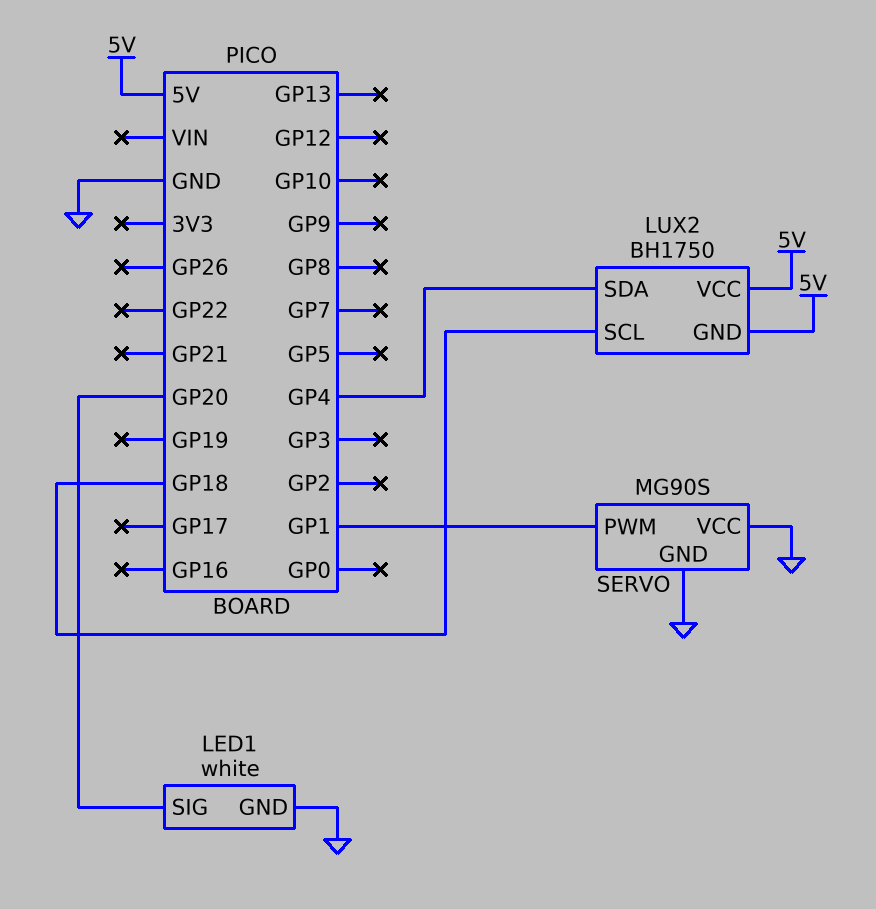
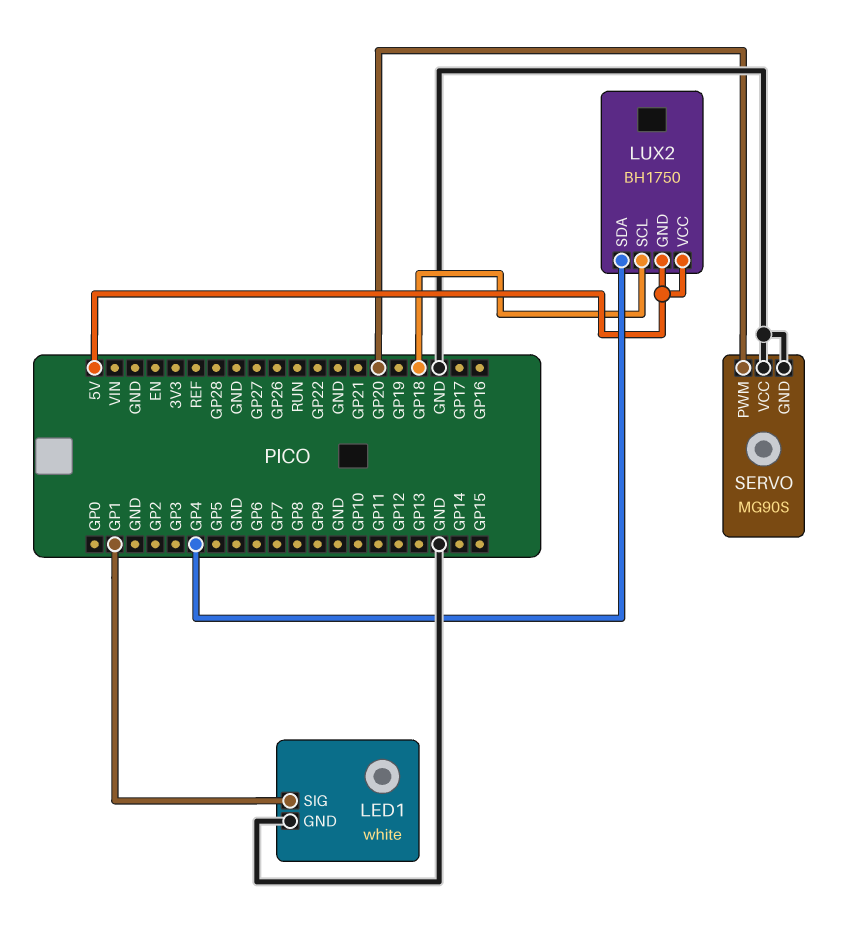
LED1 pin SIG: GP20 -> GP1
SERVO pin PWM: GP1 -> GP20

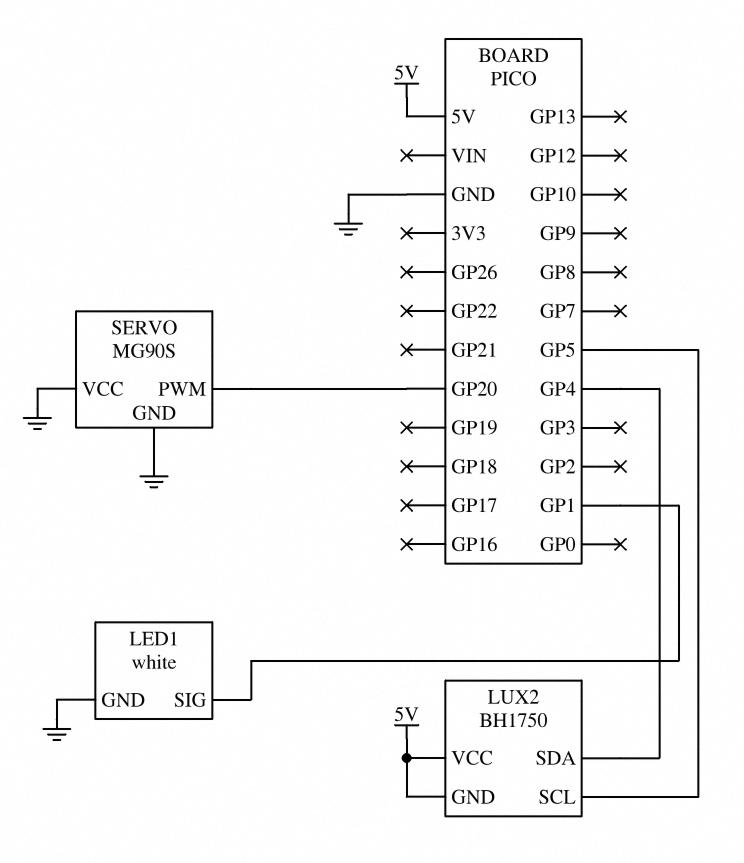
LUX2 pin SCL: GP18 -> GP5

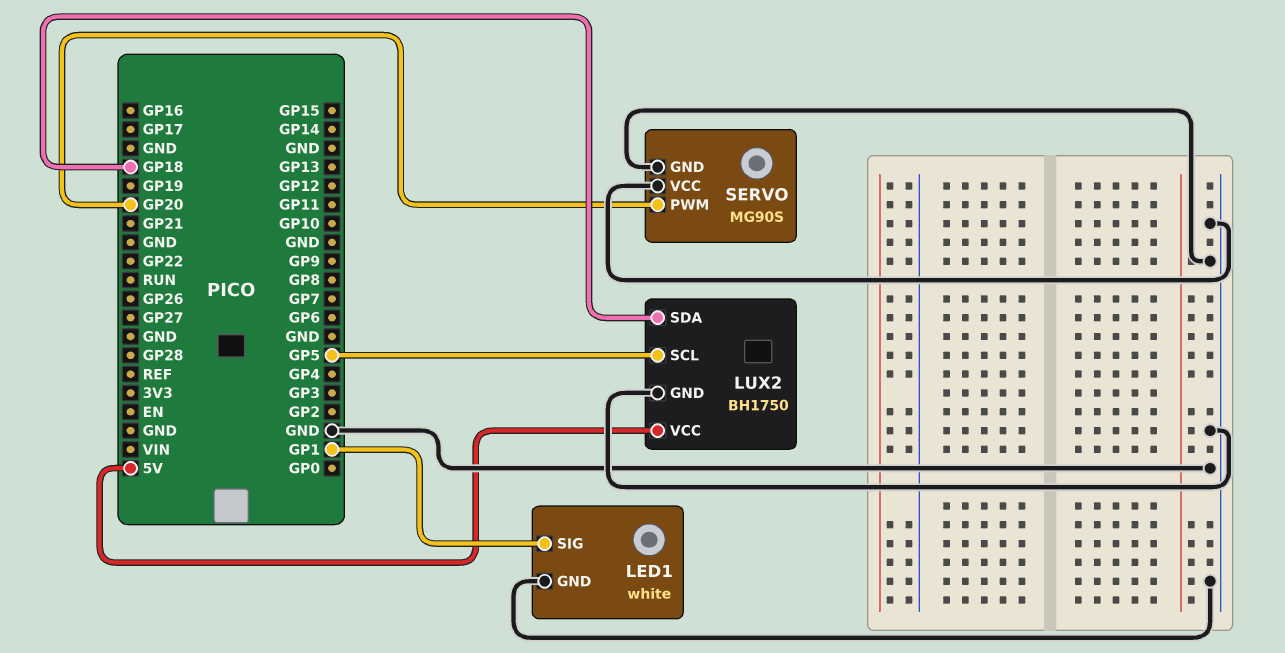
LUX2 pin GND: 5V -> GND
LUX2 pin SDA: GP4 -> GP18

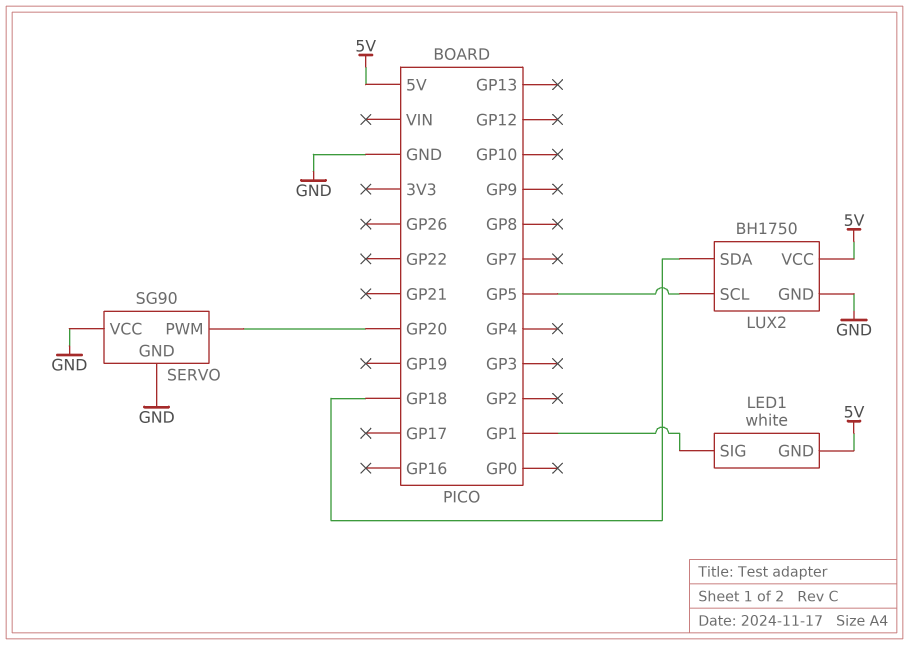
LED1 pin GND: GND -> 5V
SERVO: MG90S -> SG90

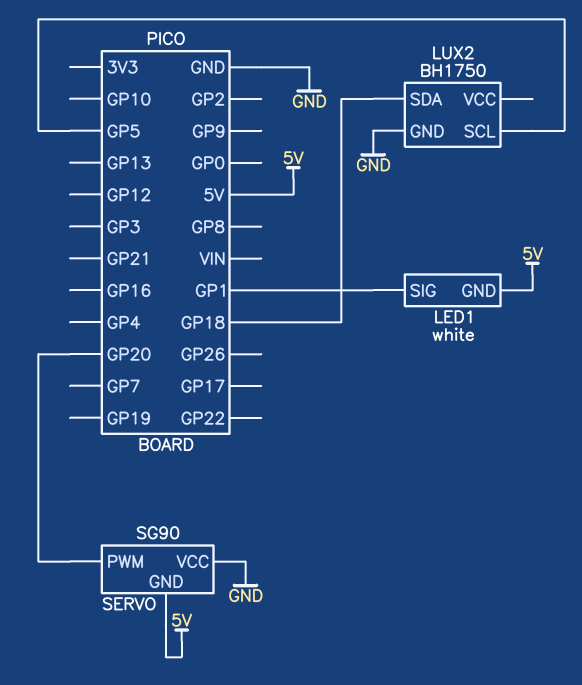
LUX2 pin VCC: 5V -> none
SERVO pin GND: GND -> 5V

